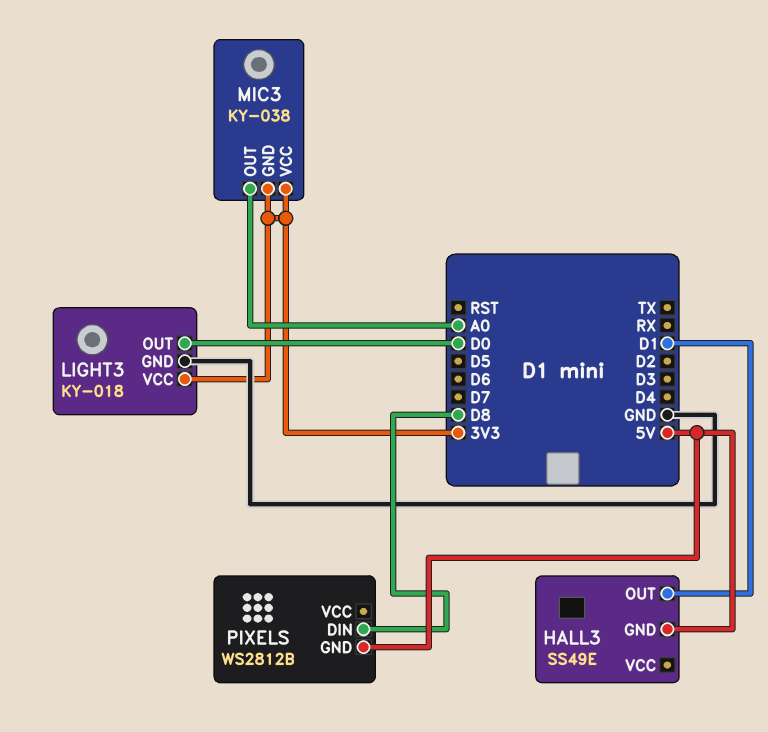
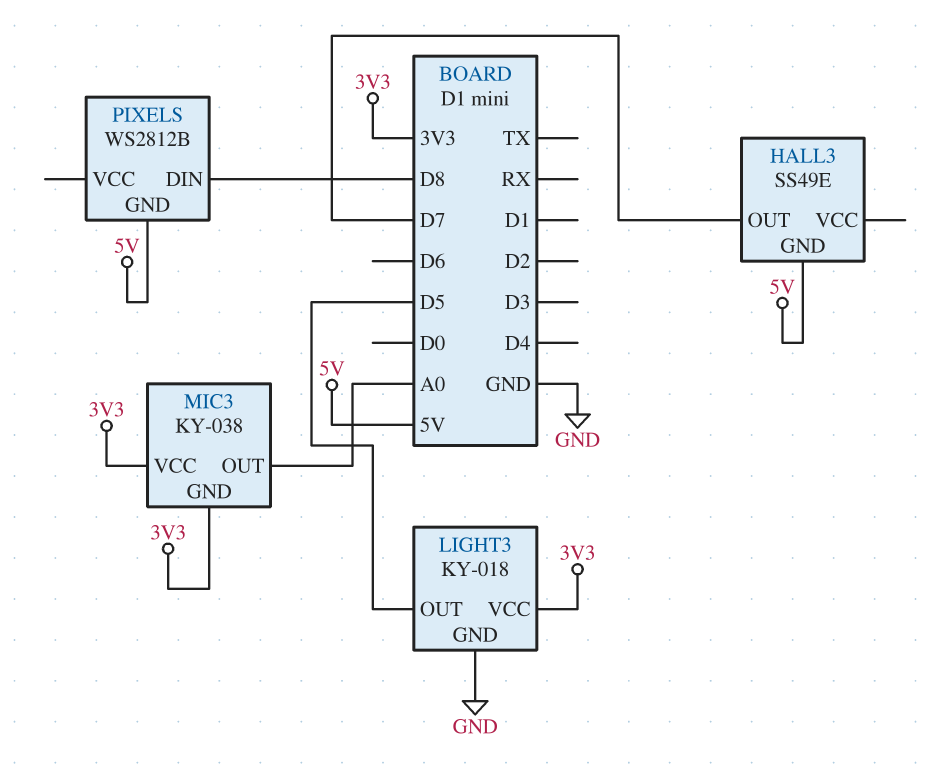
HALL3 pin OUT: D1 -> D7
LIGHT3 pin OUT: D0 -> D5

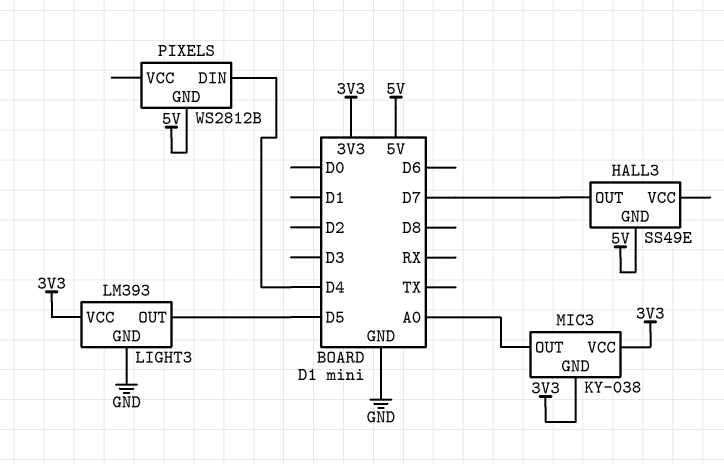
LIGHT3: KY-018 -> LM393
PIXELS pin DIN: D8 -> D4

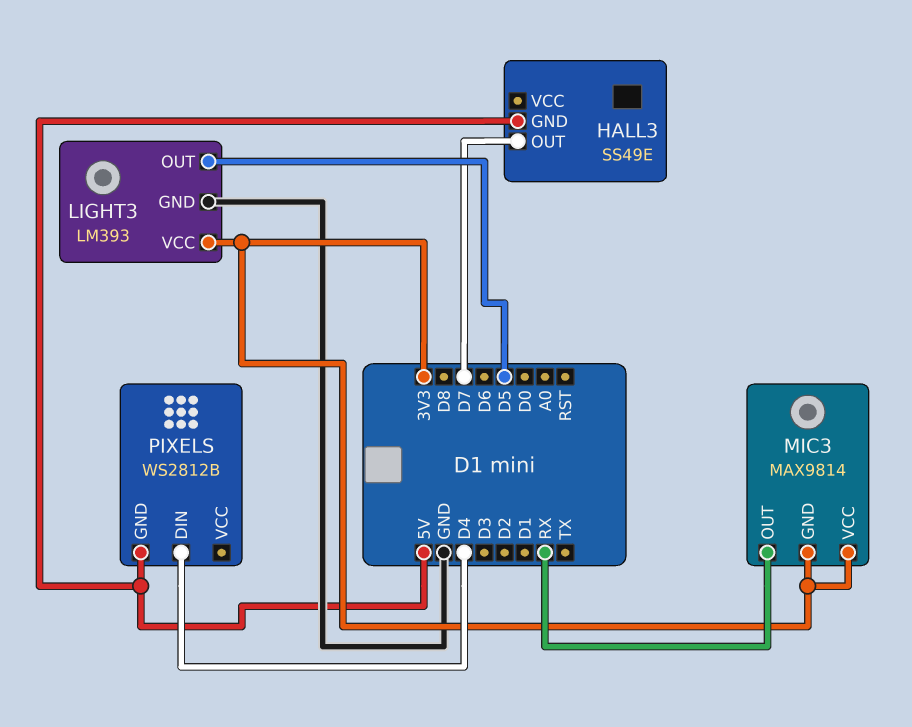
MIC3: KY-038 -> MAX9814
MIC3 pin OUT: A0 -> RX

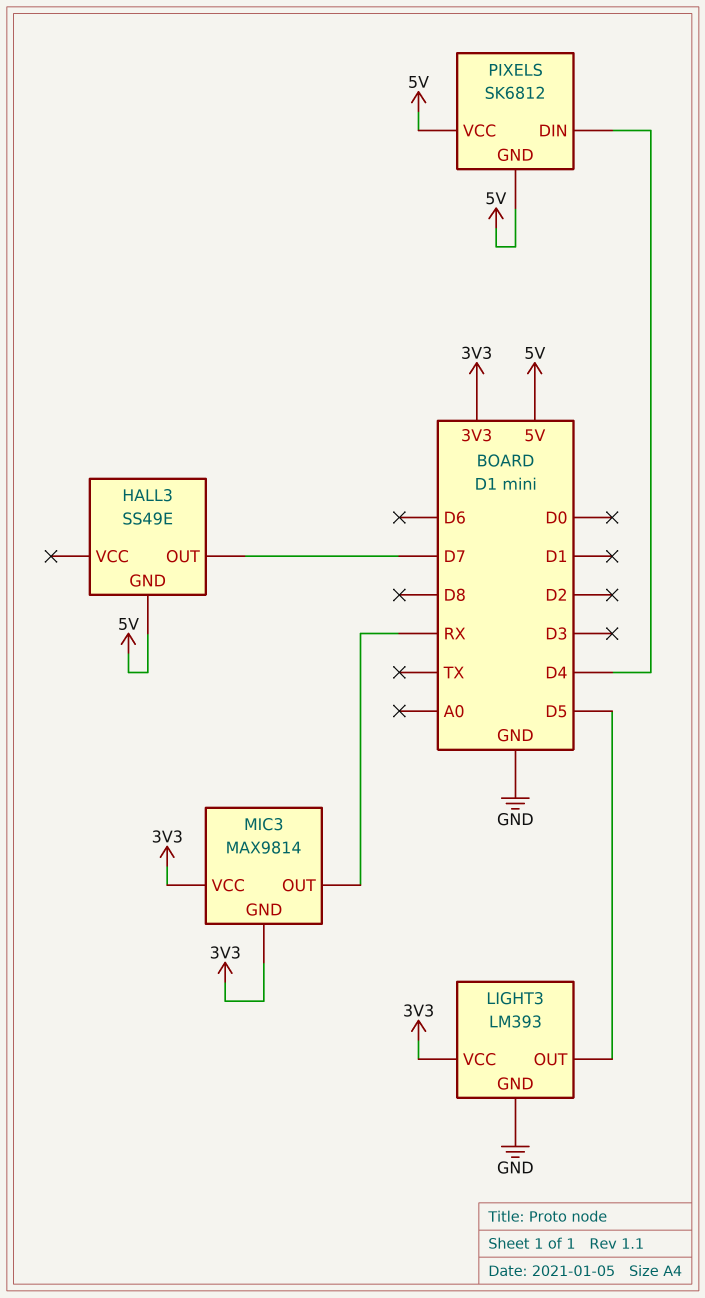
PIXELS: WS2812B -> SK6812
PIXELS pin VCC: none -> 5V

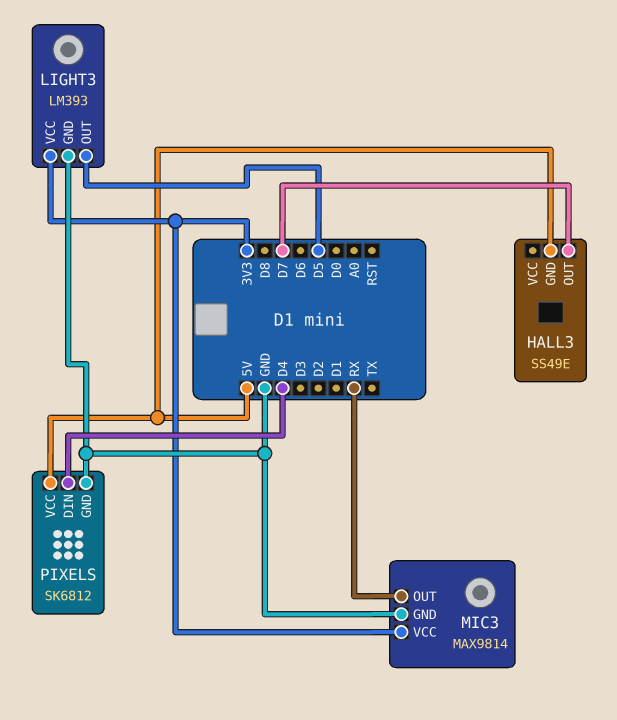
MIC3 pin GND: 3V3 -> GND
PIXELS pin GND: 5V -> GND

